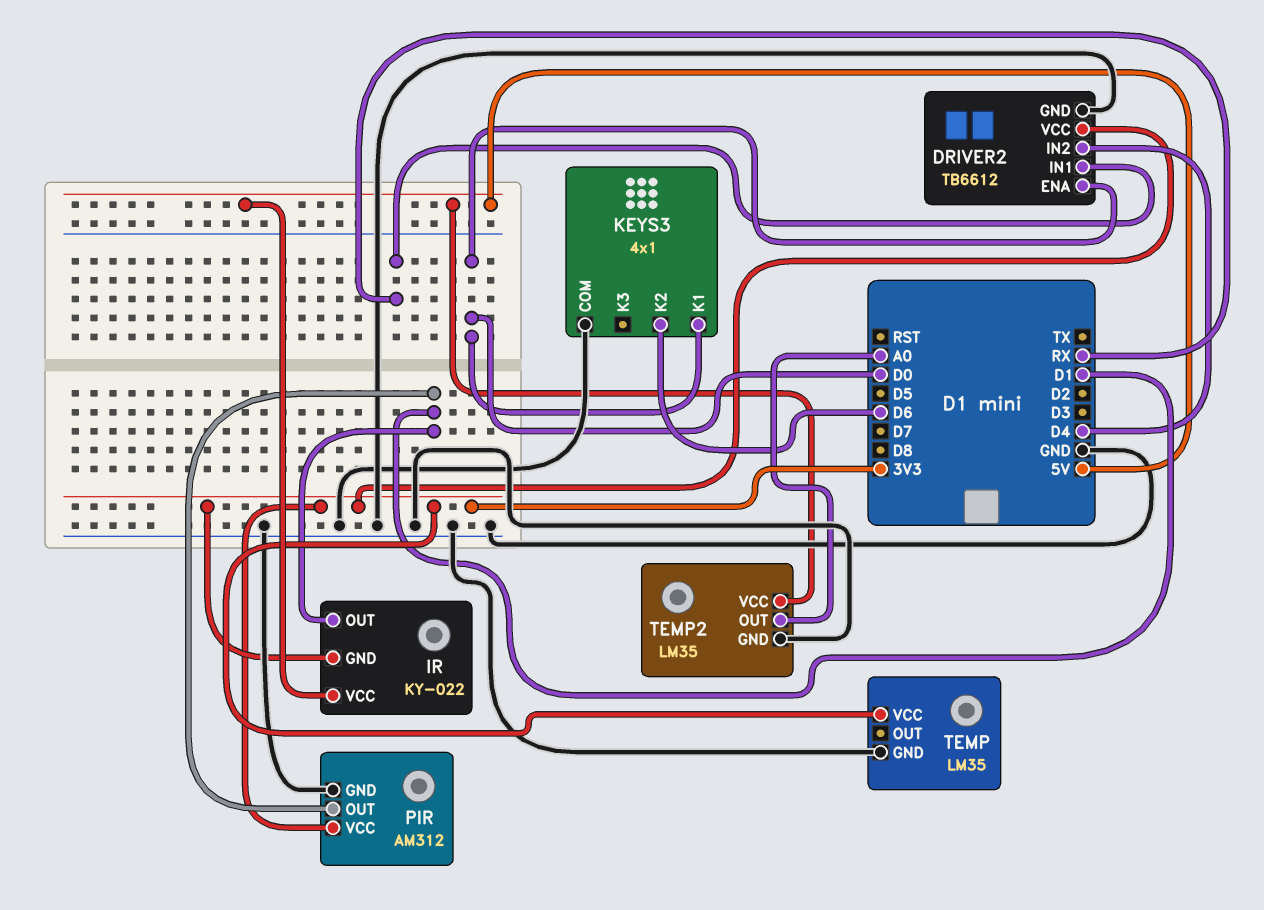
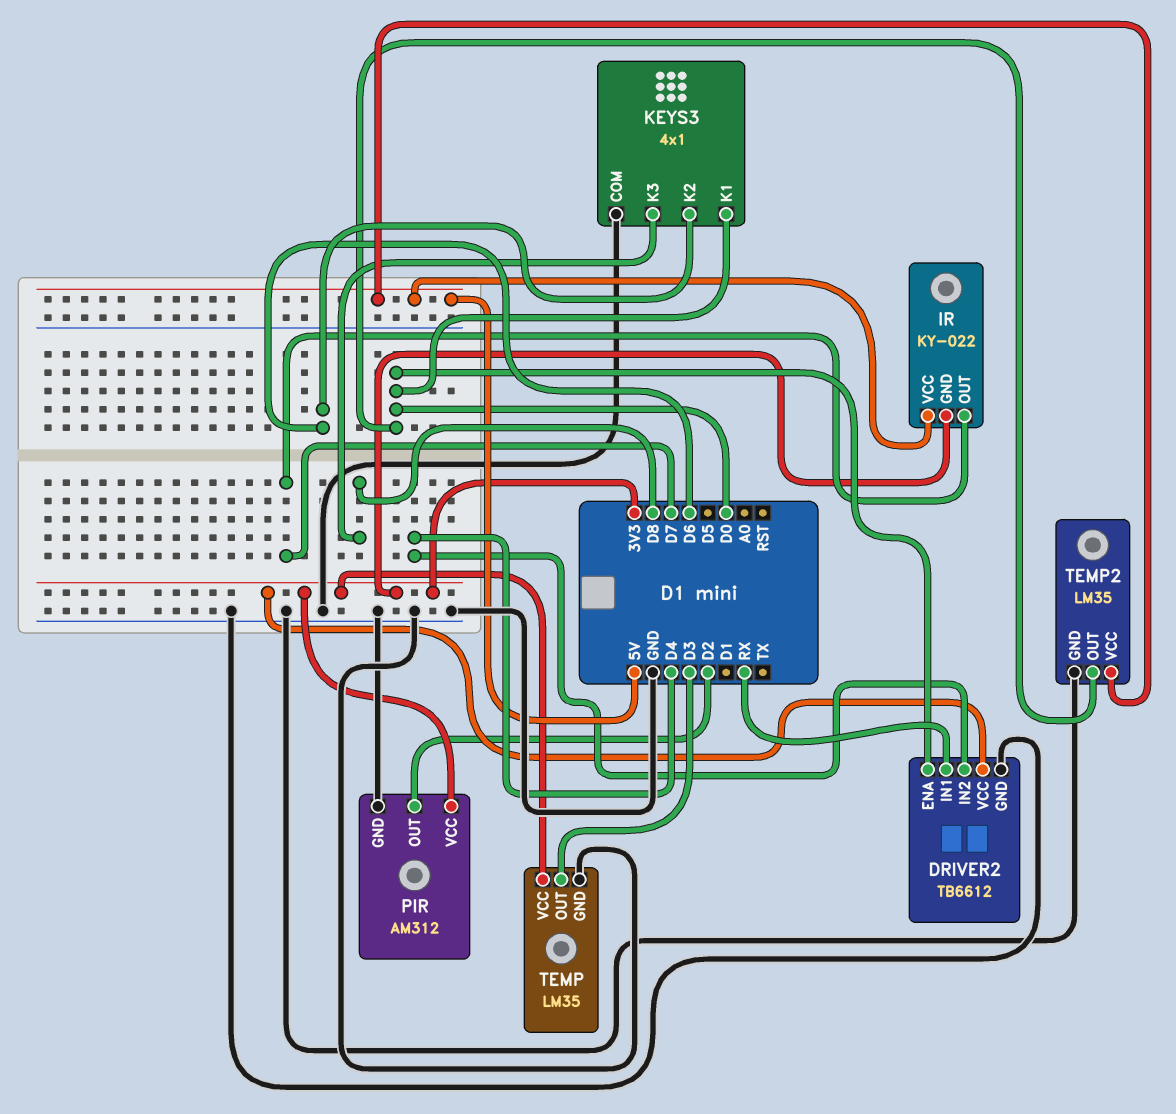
IR pin OUT: D1 -> D7
KEYS3 pin K3: none -> D8
PIR pin OUT: D1 -> D2
TEMP pin OUT: none -> D3
TEMP2 pin OUT: A0 -> D0

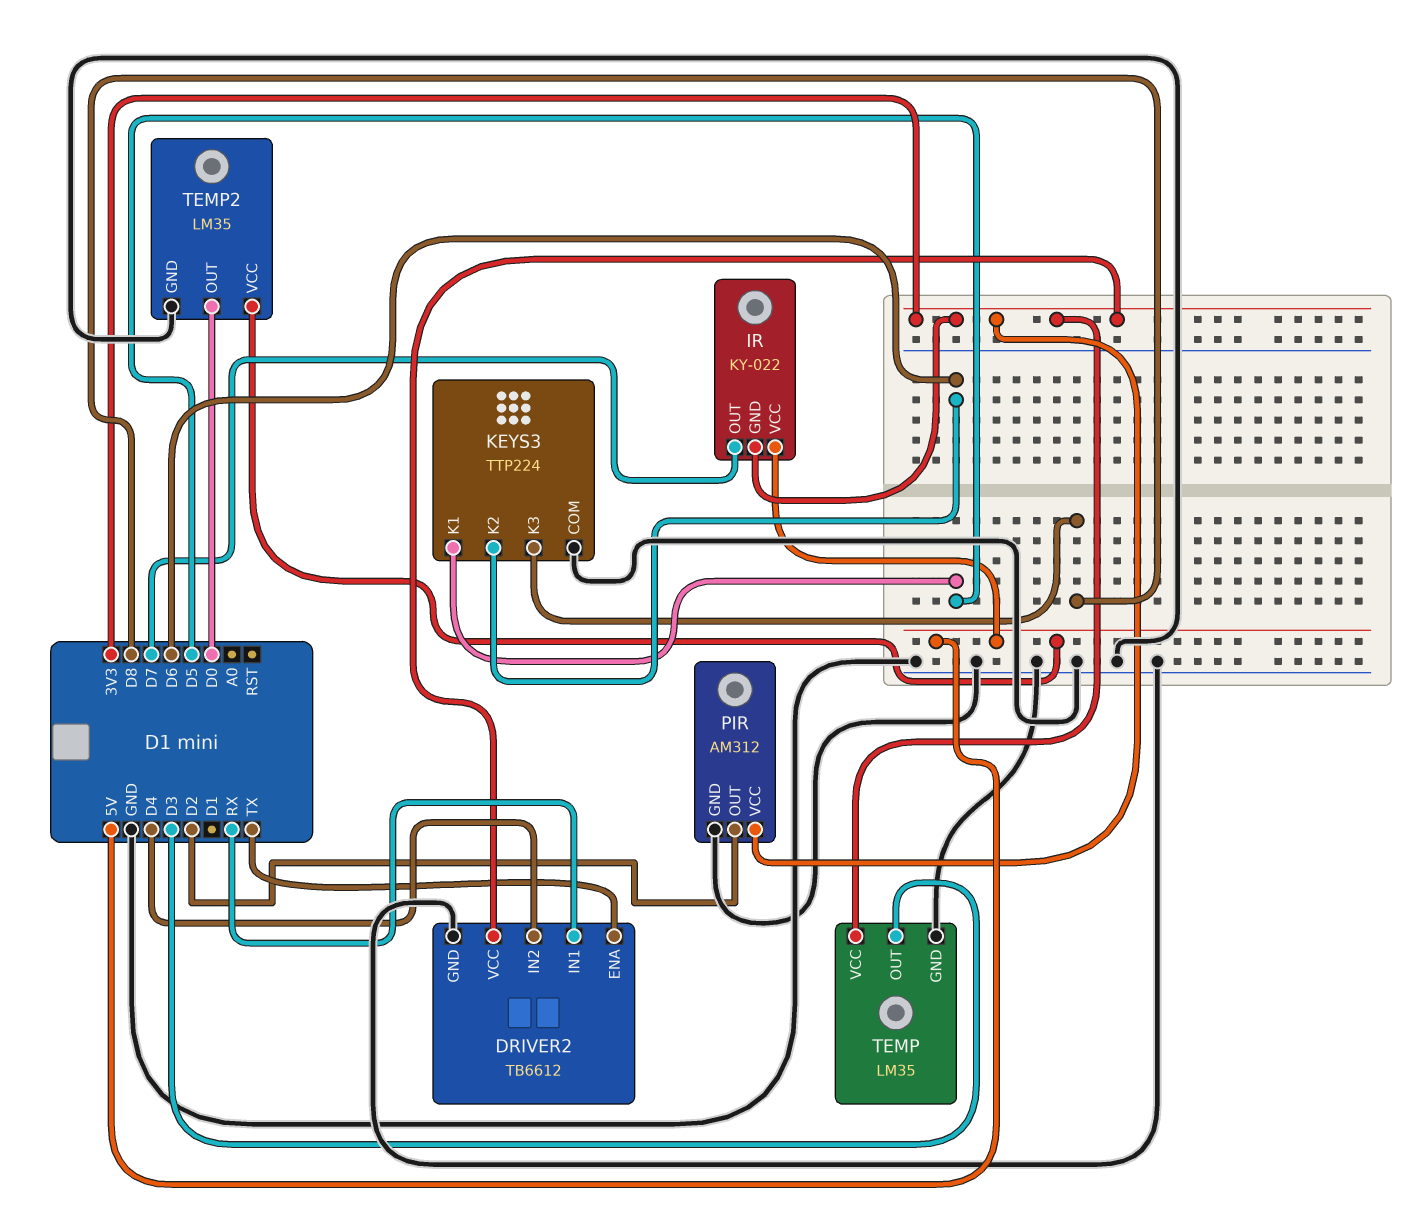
DRIVER2 pin ENA: D0 -> TX
KEYS3: 4x1 -> TTP224
KEYS3 pin K1: D0 -> D5

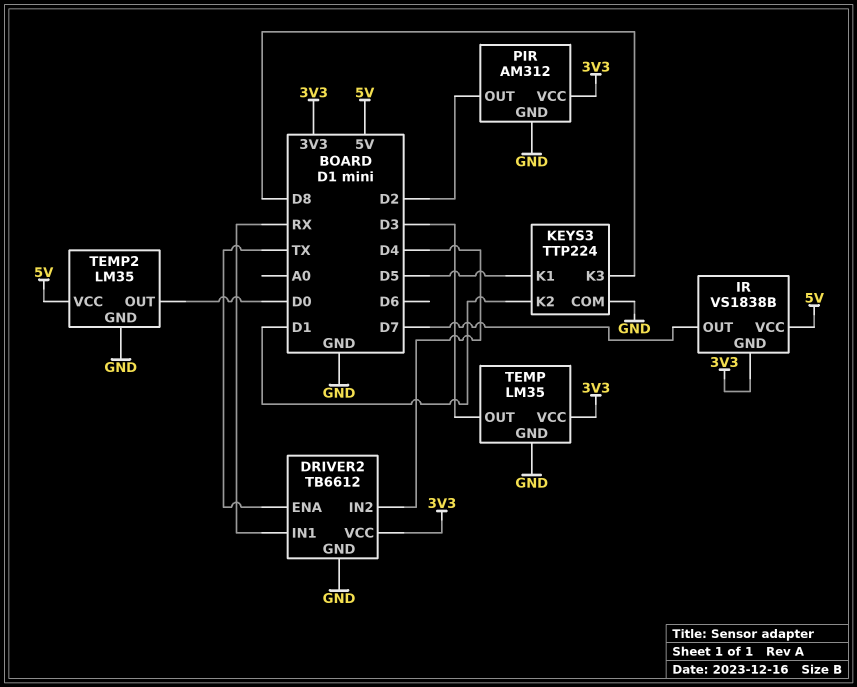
IR: KY-022 -> VS1838B
KEYS3 pin K2: D6 -> D1

